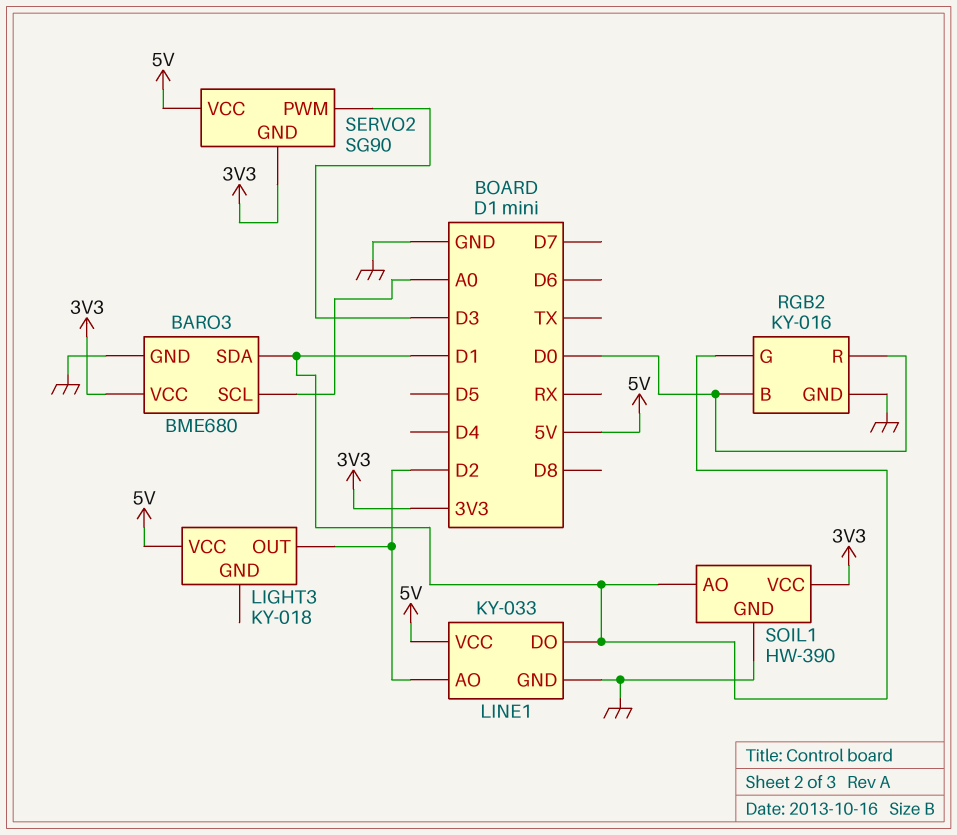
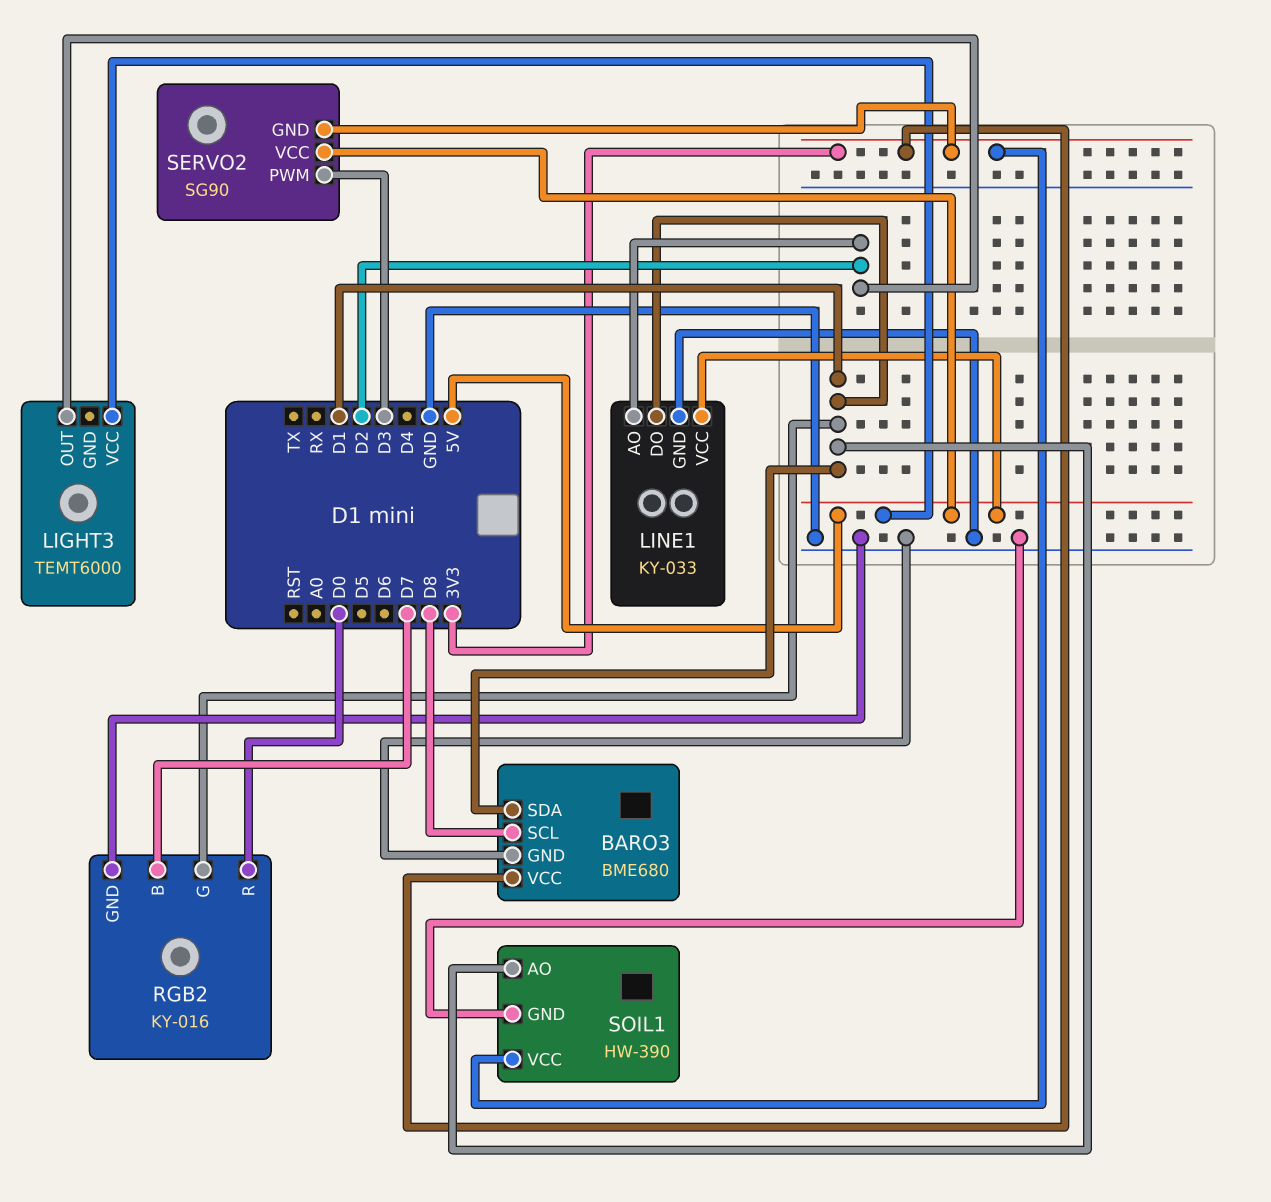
BARO3 pin SCL: A0 -> D8
LIGHT3: KY-018 -> TEMT6000
RGB2 pin B: D0 -> D7

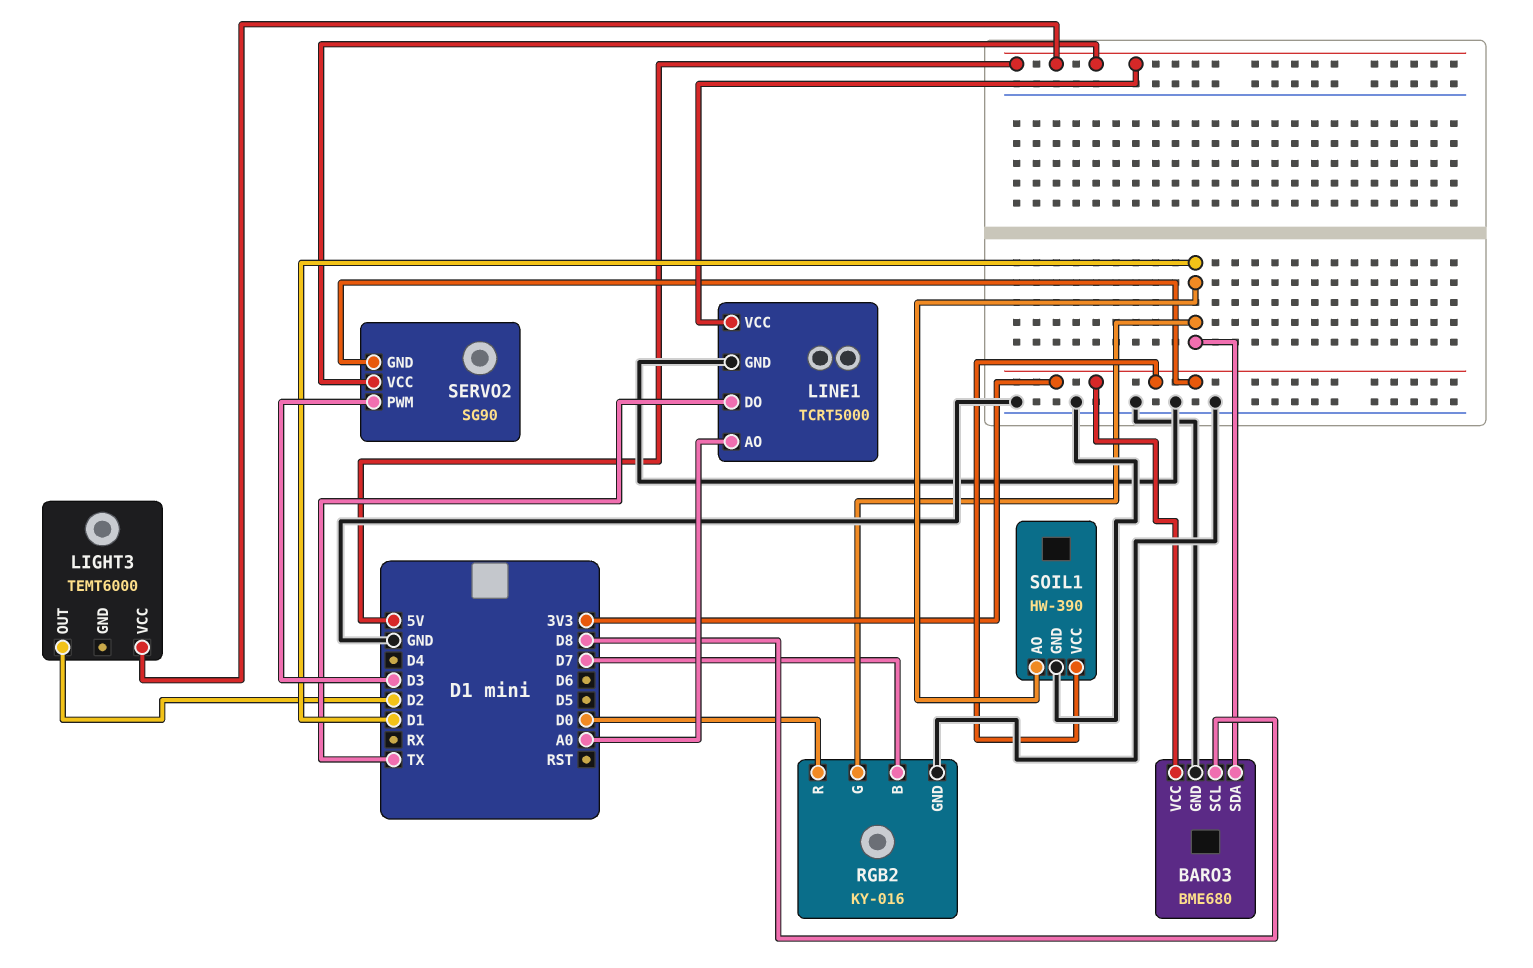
LINE1: KY-033 -> TCRT5000
LINE1 pin AO: D2 -> A0
LINE1 pin DO: D1 -> TX

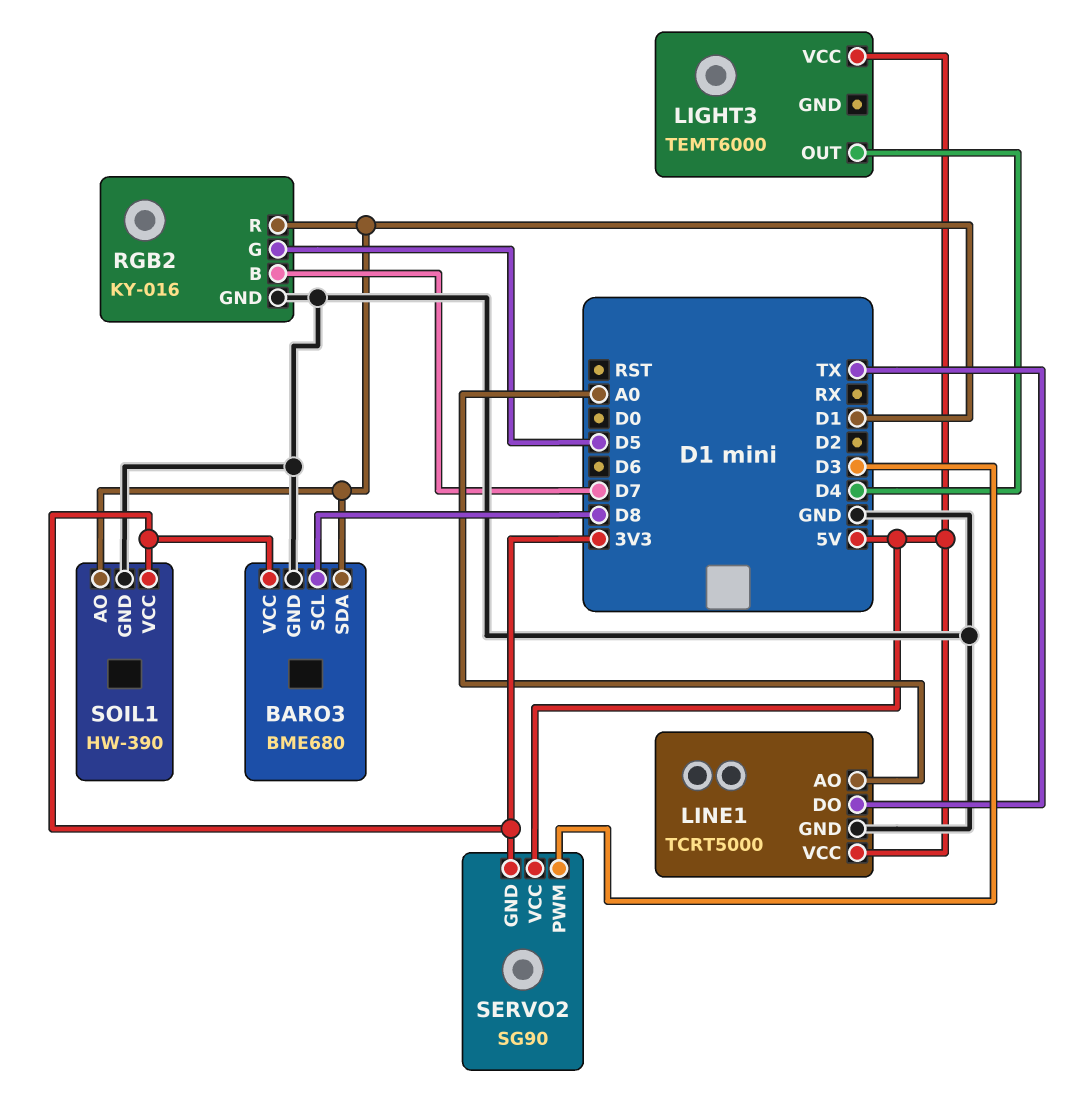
LIGHT3 pin OUT: D2 -> D4
RGB2 pin G: D1 -> D5
RGB2 pin R: D0 -> D1

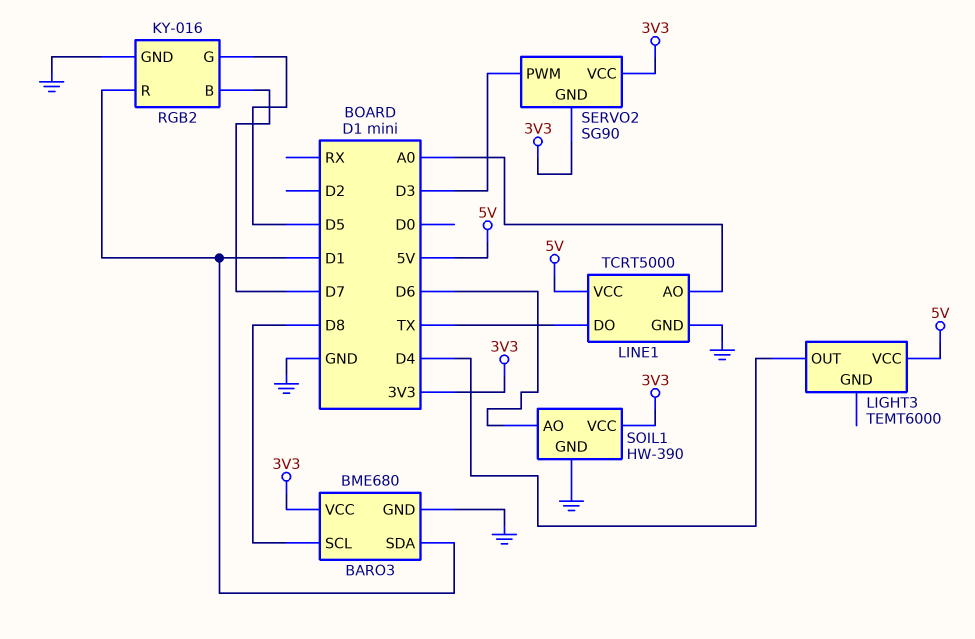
SERVO2 pin VCC: 5V -> 3V3
SOIL1 pin AO: D1 -> D6

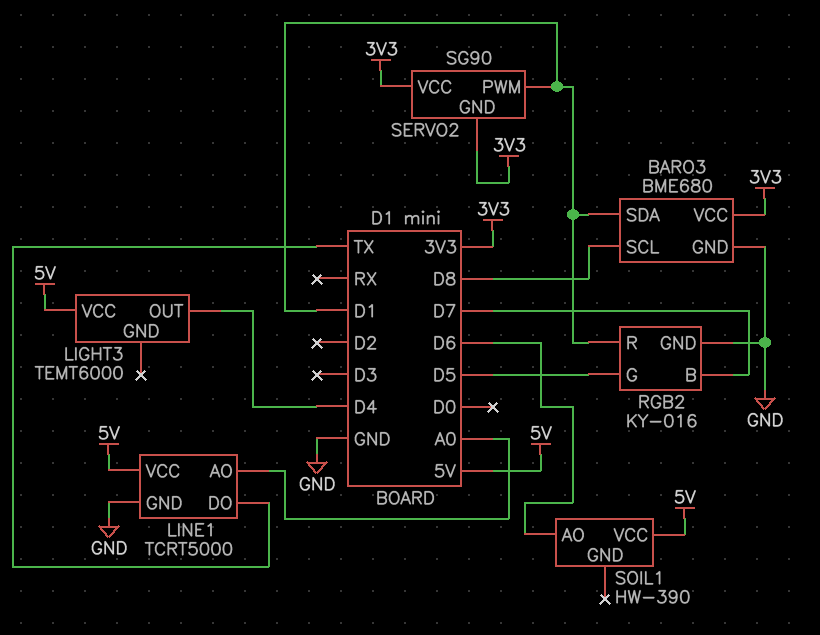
SERVO2 pin PWM: D3 -> D1
SOIL1 pin GND: GND -> none
SOIL1 pin VCC: 3V3 -> 5V

